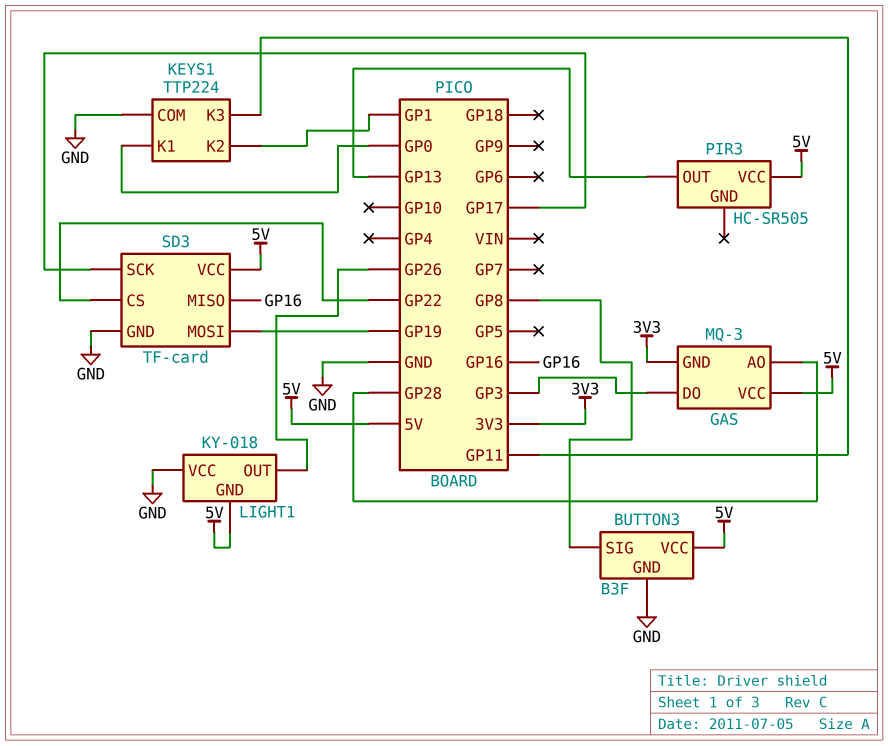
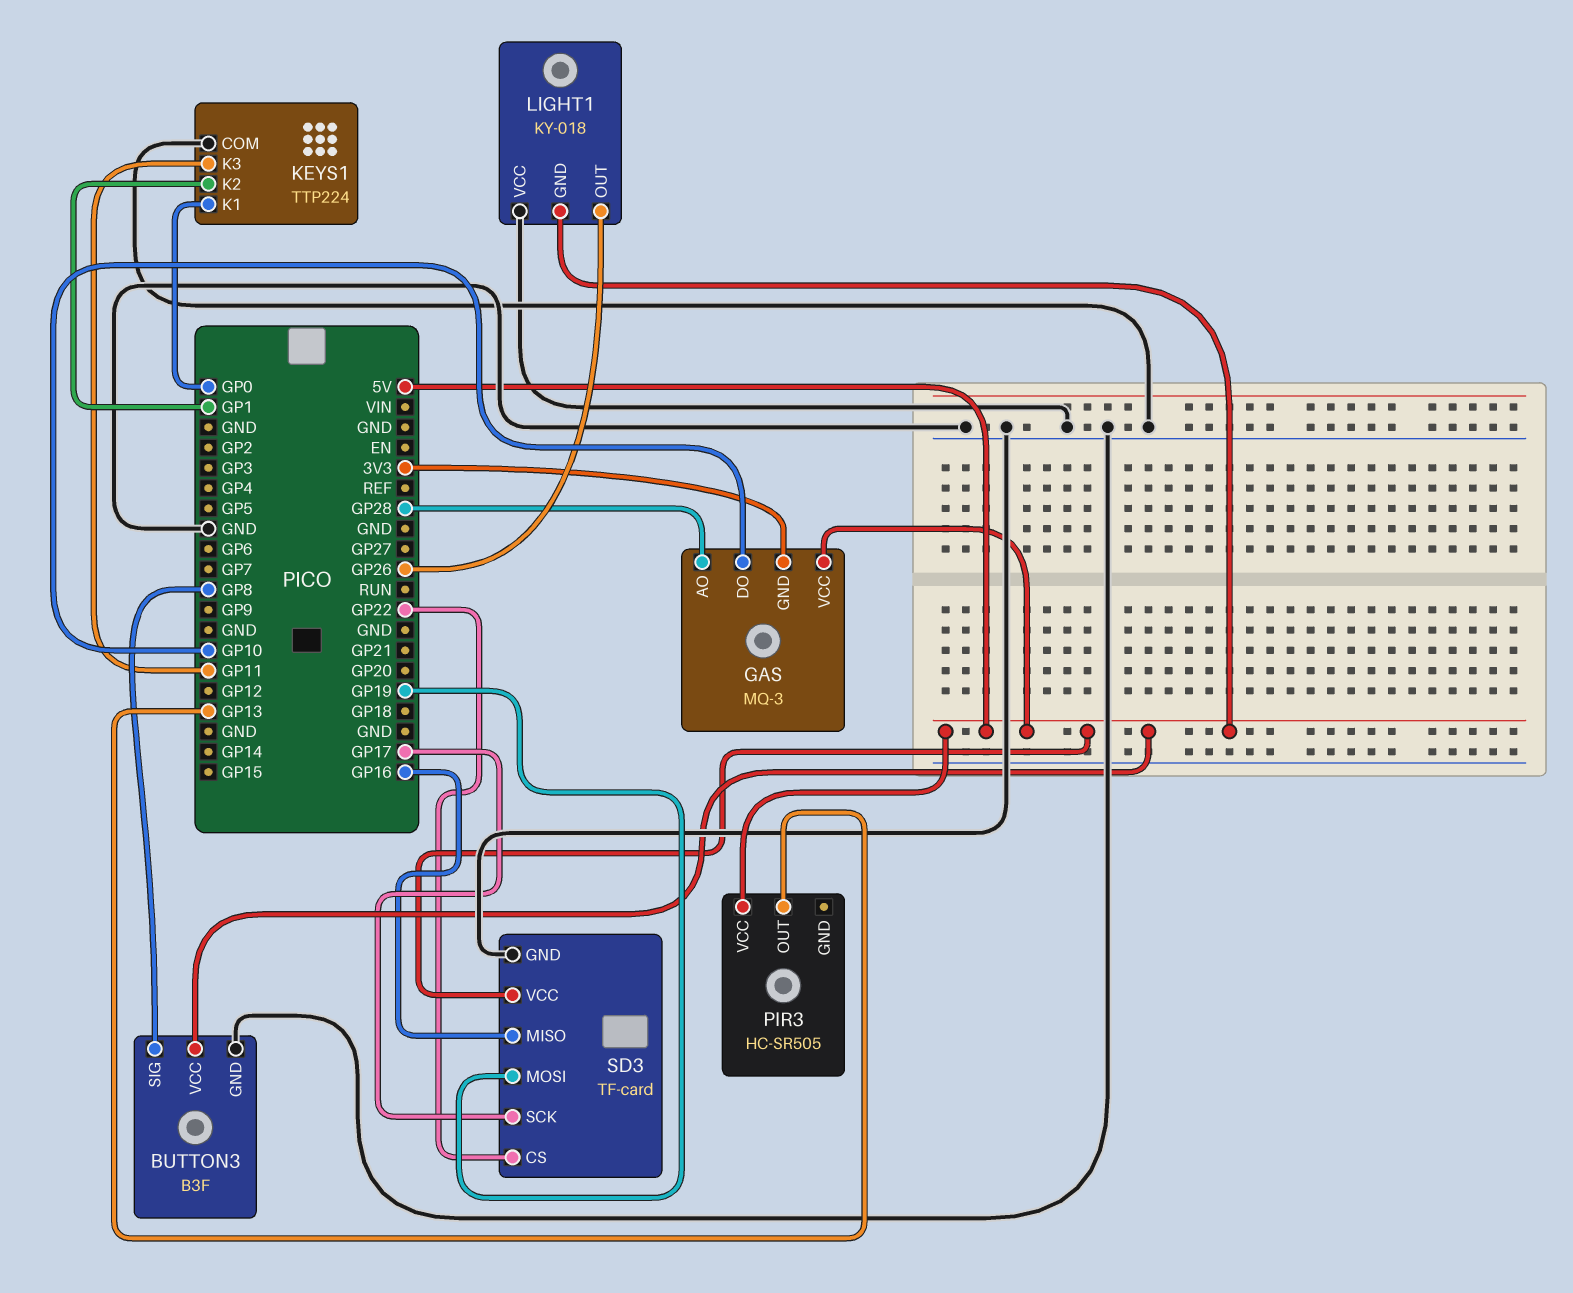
GAS pin DO: GP3 -> GP10

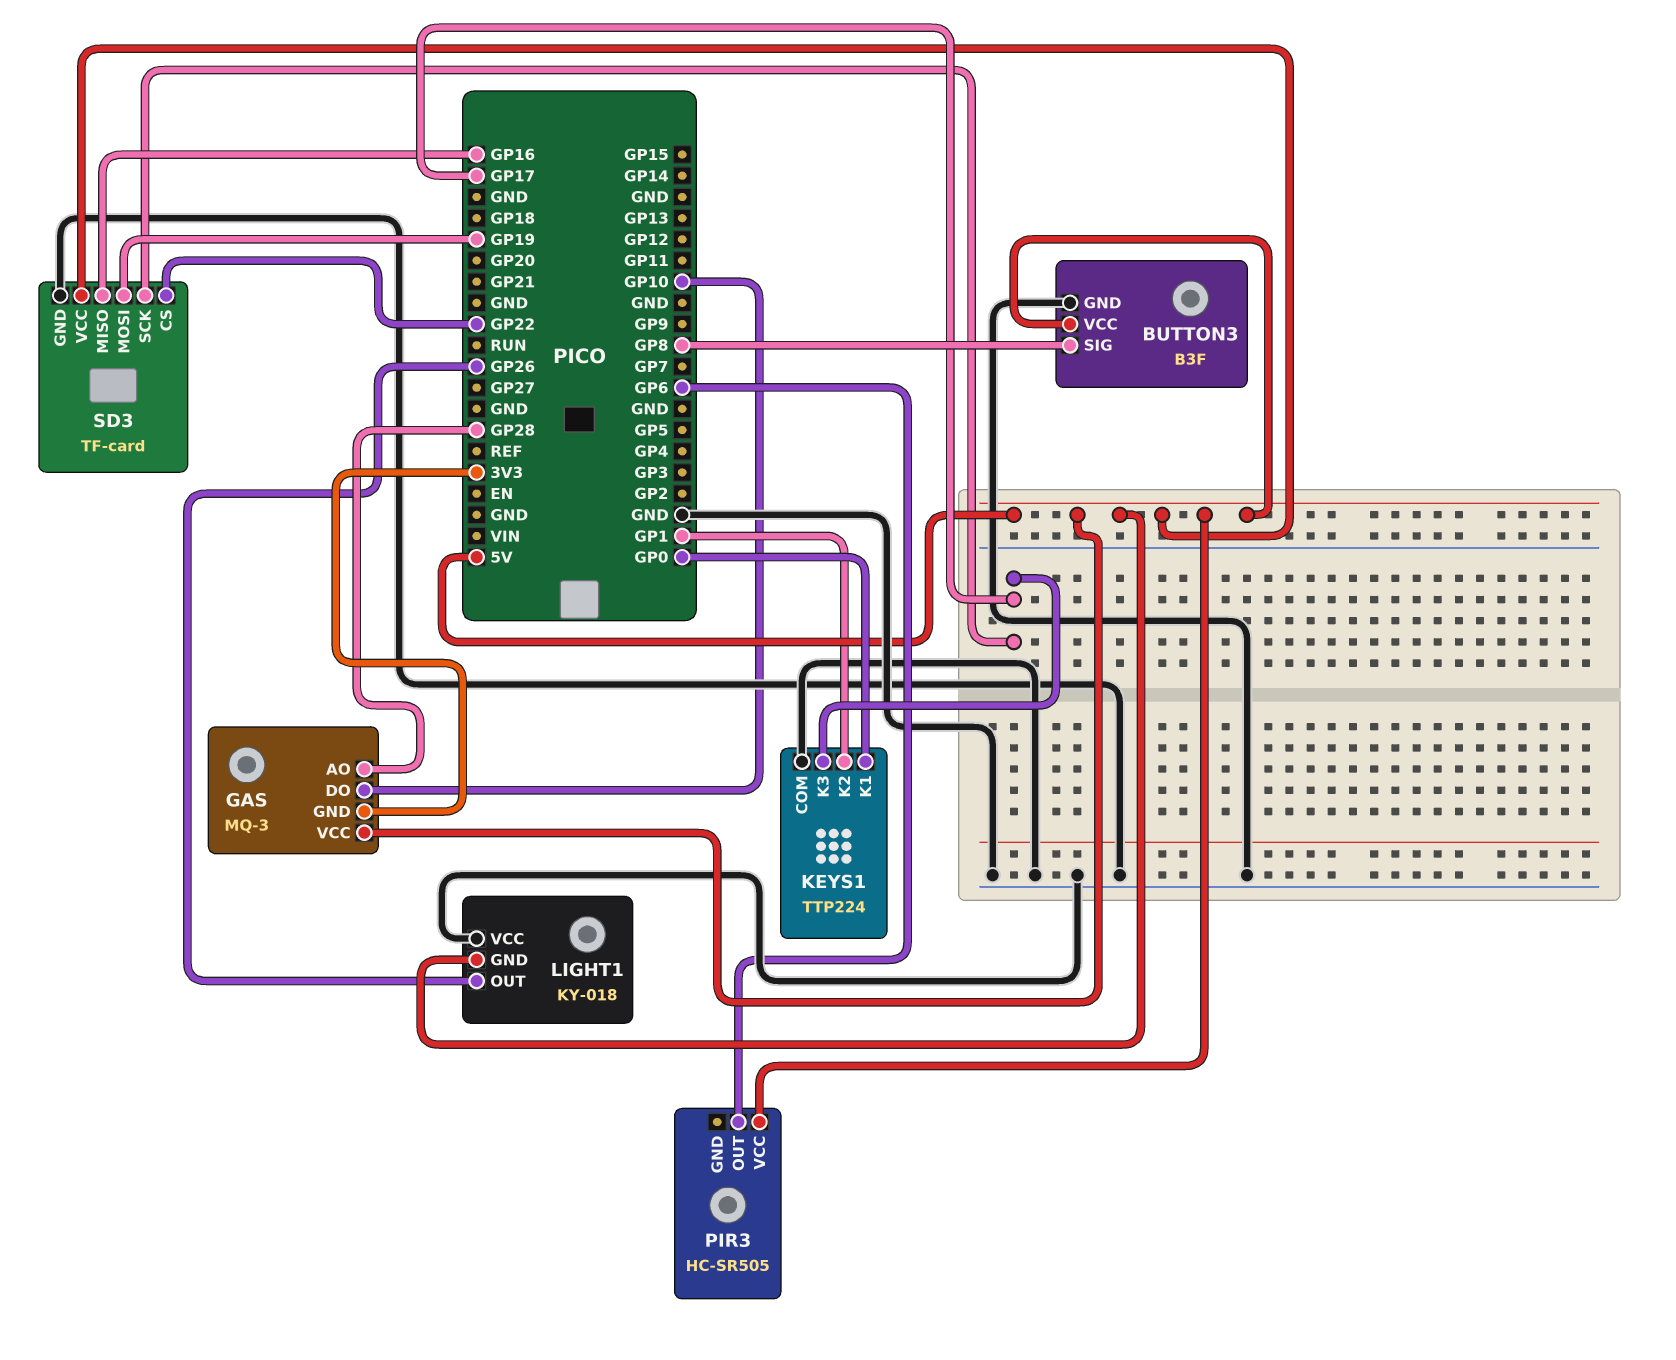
KEYS1 pin K3: GP11 -> GP17
PIR3 pin OUT: GP13 -> GP6

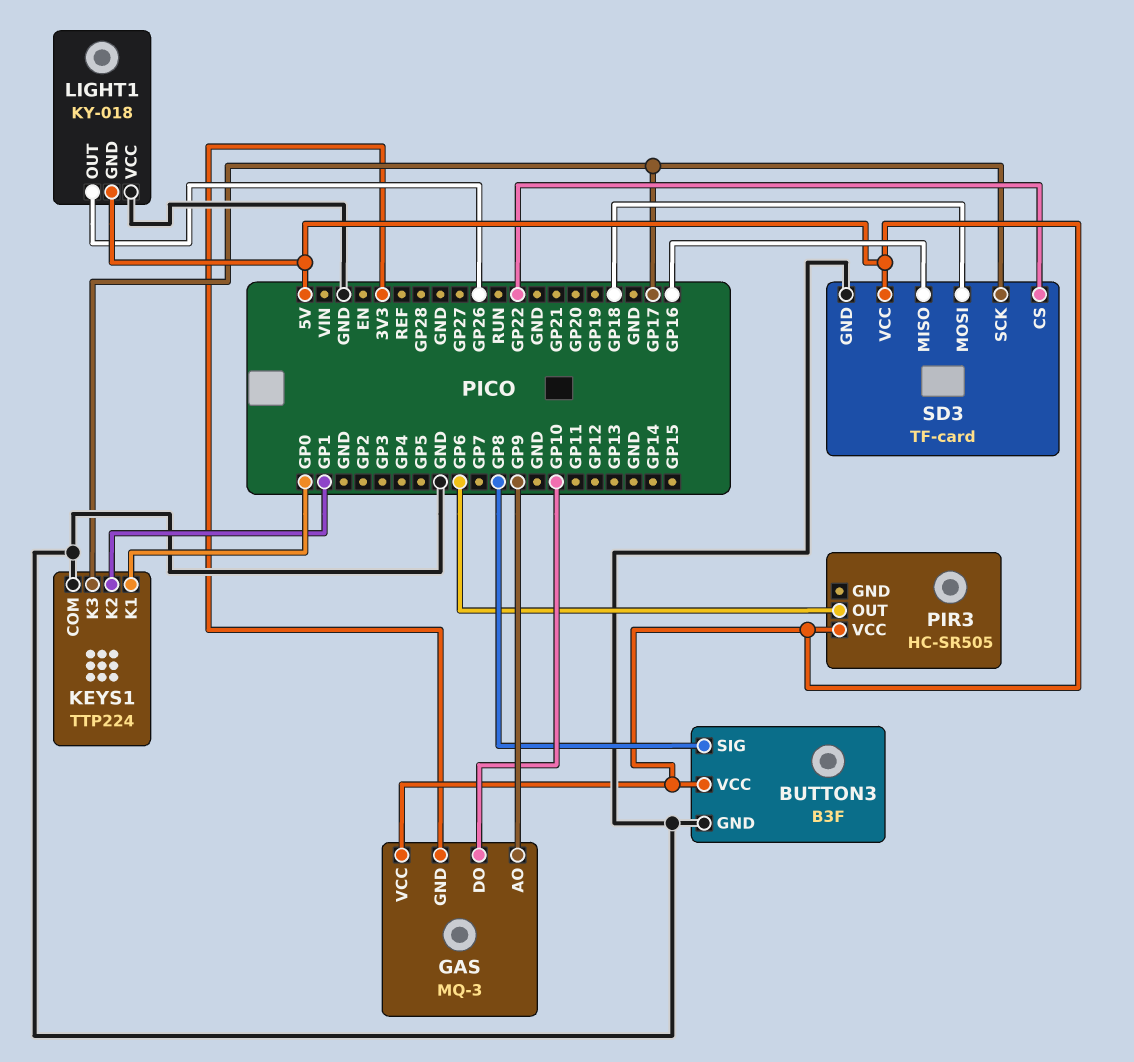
GAS pin AO: GP28 -> GP9
SD3 pin MOSI: GP19 -> GP18

